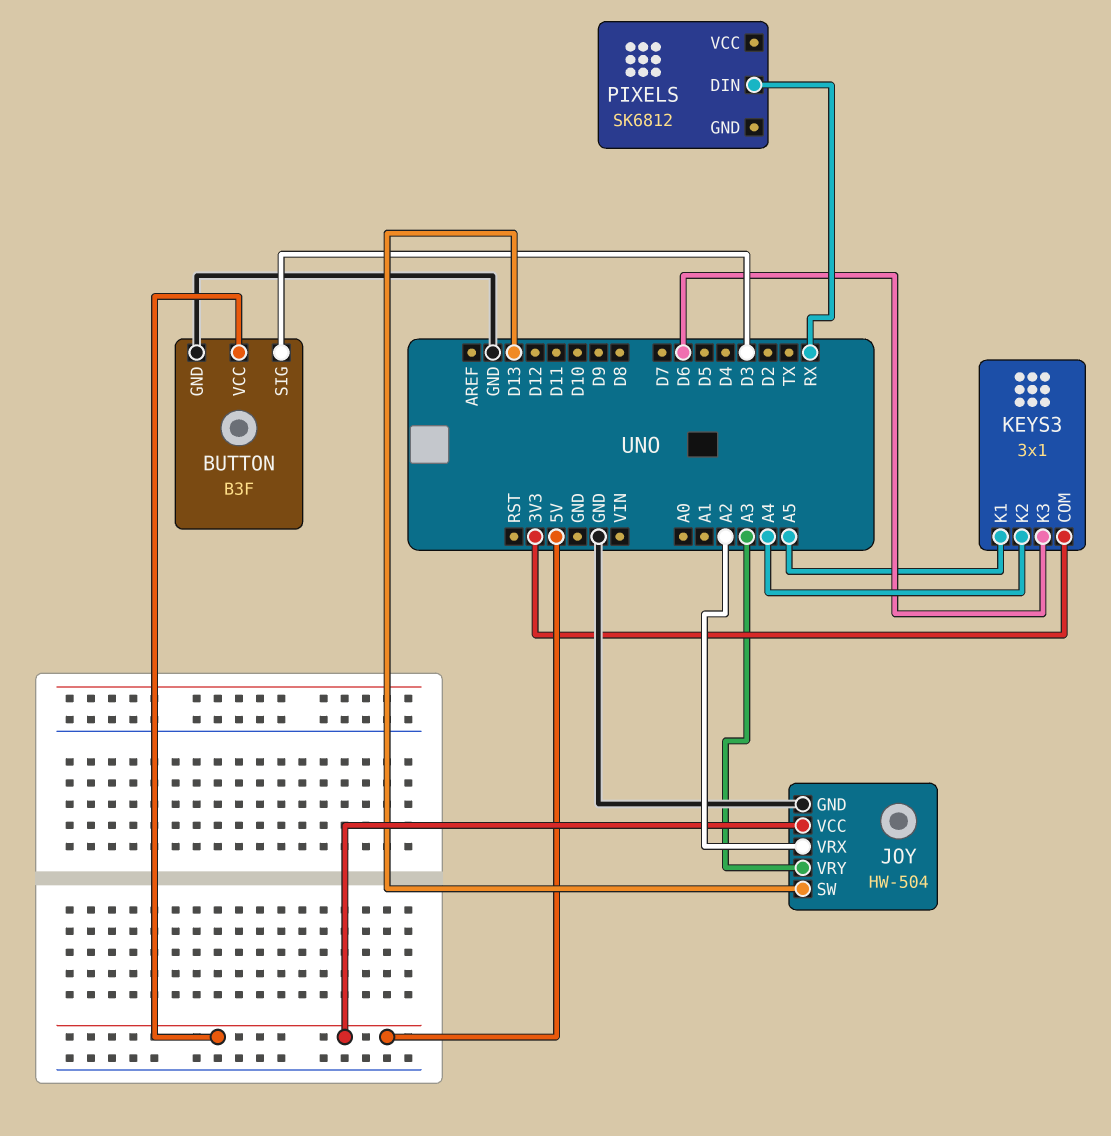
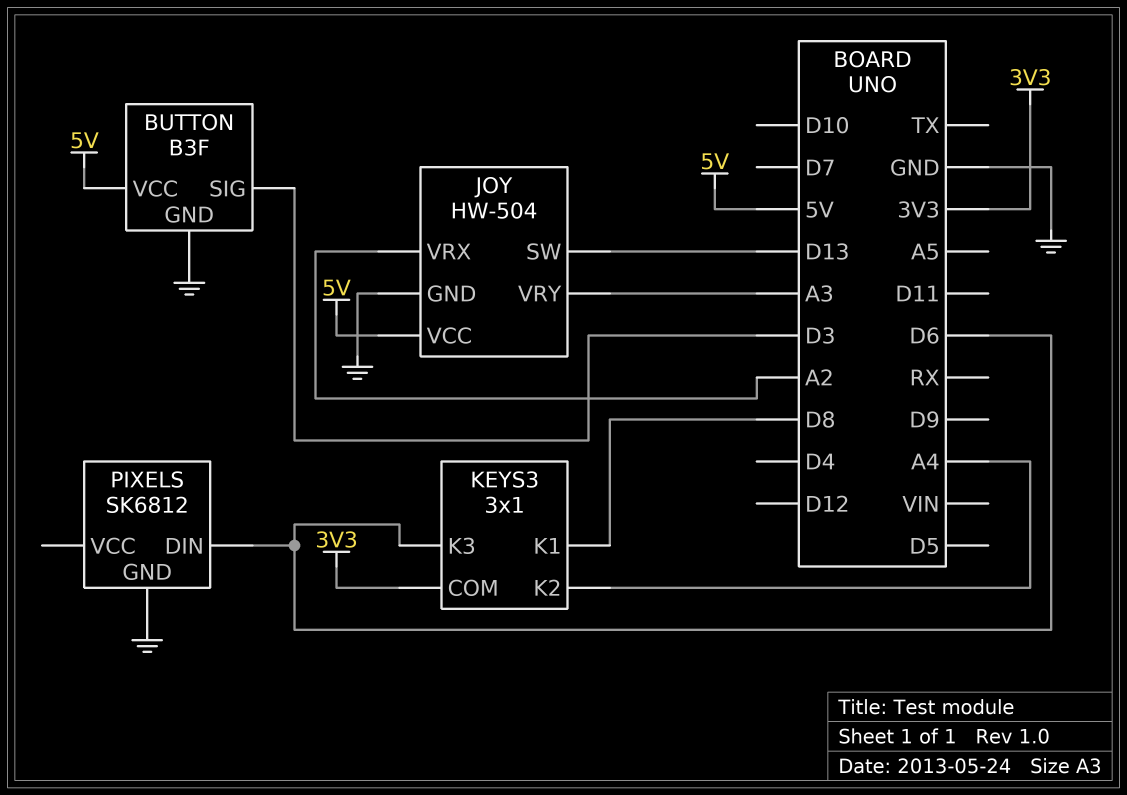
KEYS3 pin K1: A5 -> D8
PIXELS pin DIN: RX -> D6
PIXELS pin GND: none -> GND

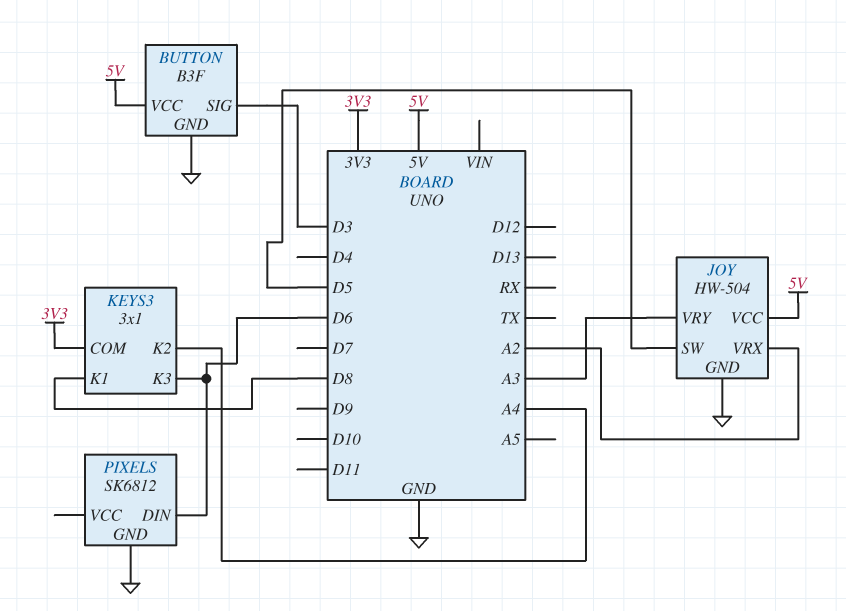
JOY pin SW: D13 -> D5

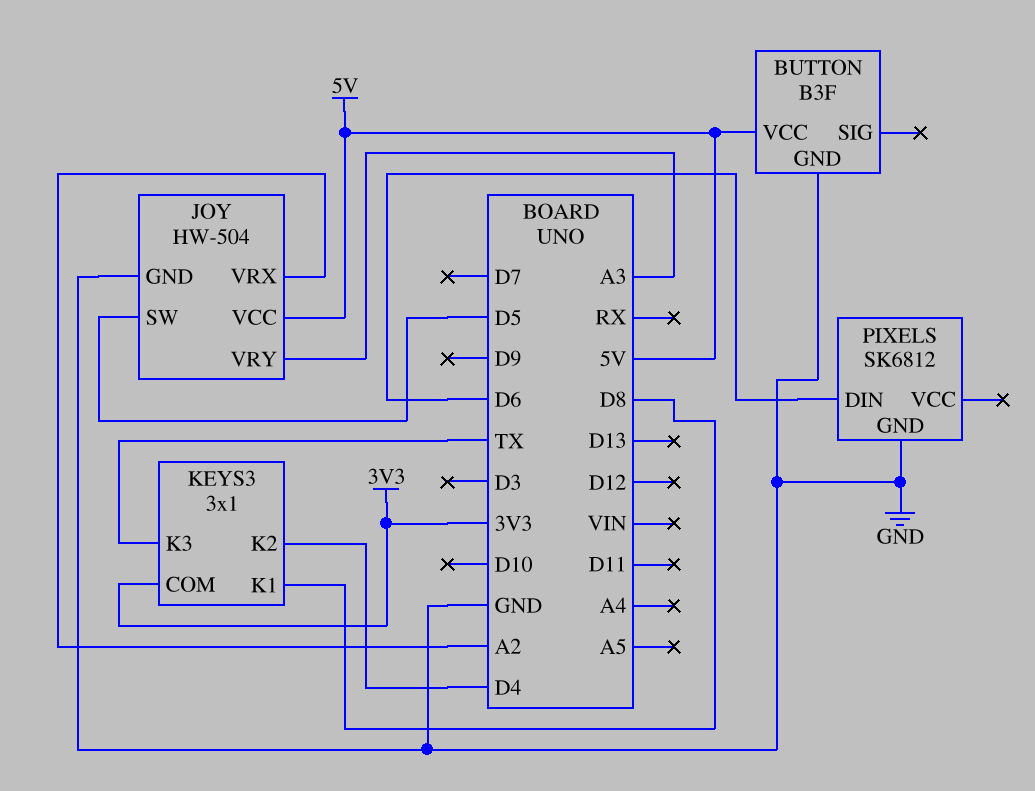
BUTTON pin SIG: D3 -> none
KEYS3 pin K2: A4 -> D4
KEYS3 pin K3: D6 -> TX

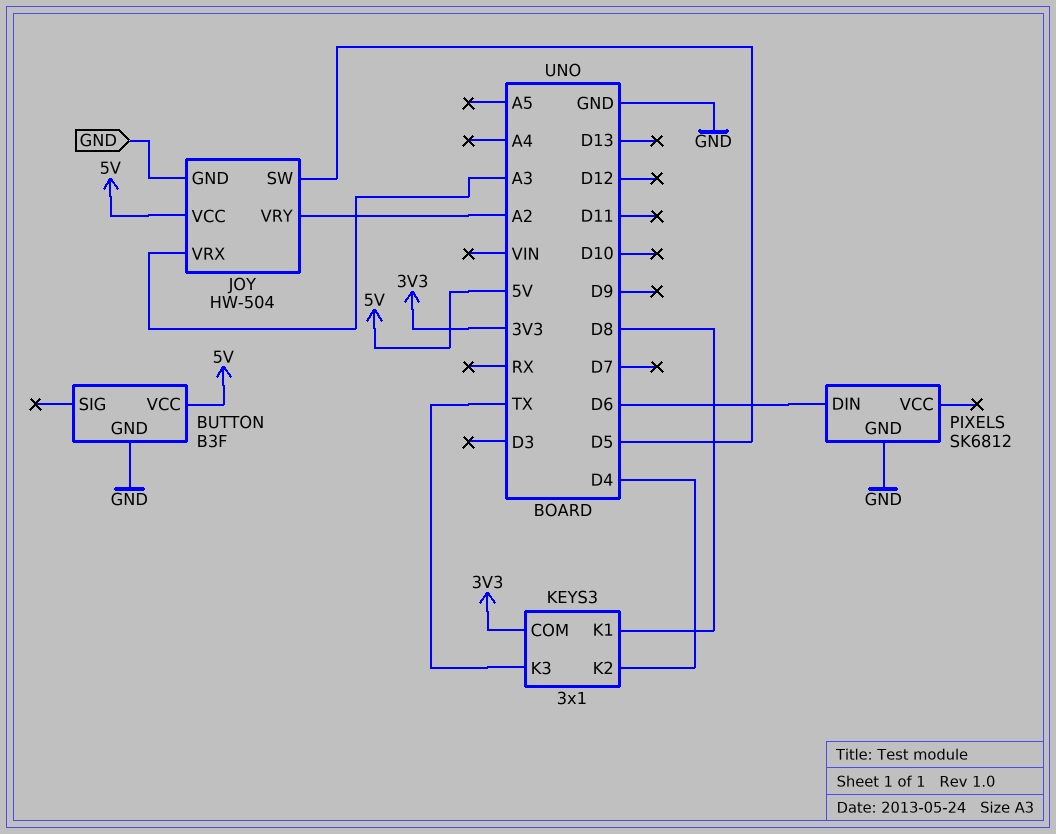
JOY pin VRX: A2 -> A3
JOY pin VRY: A3 -> A2

